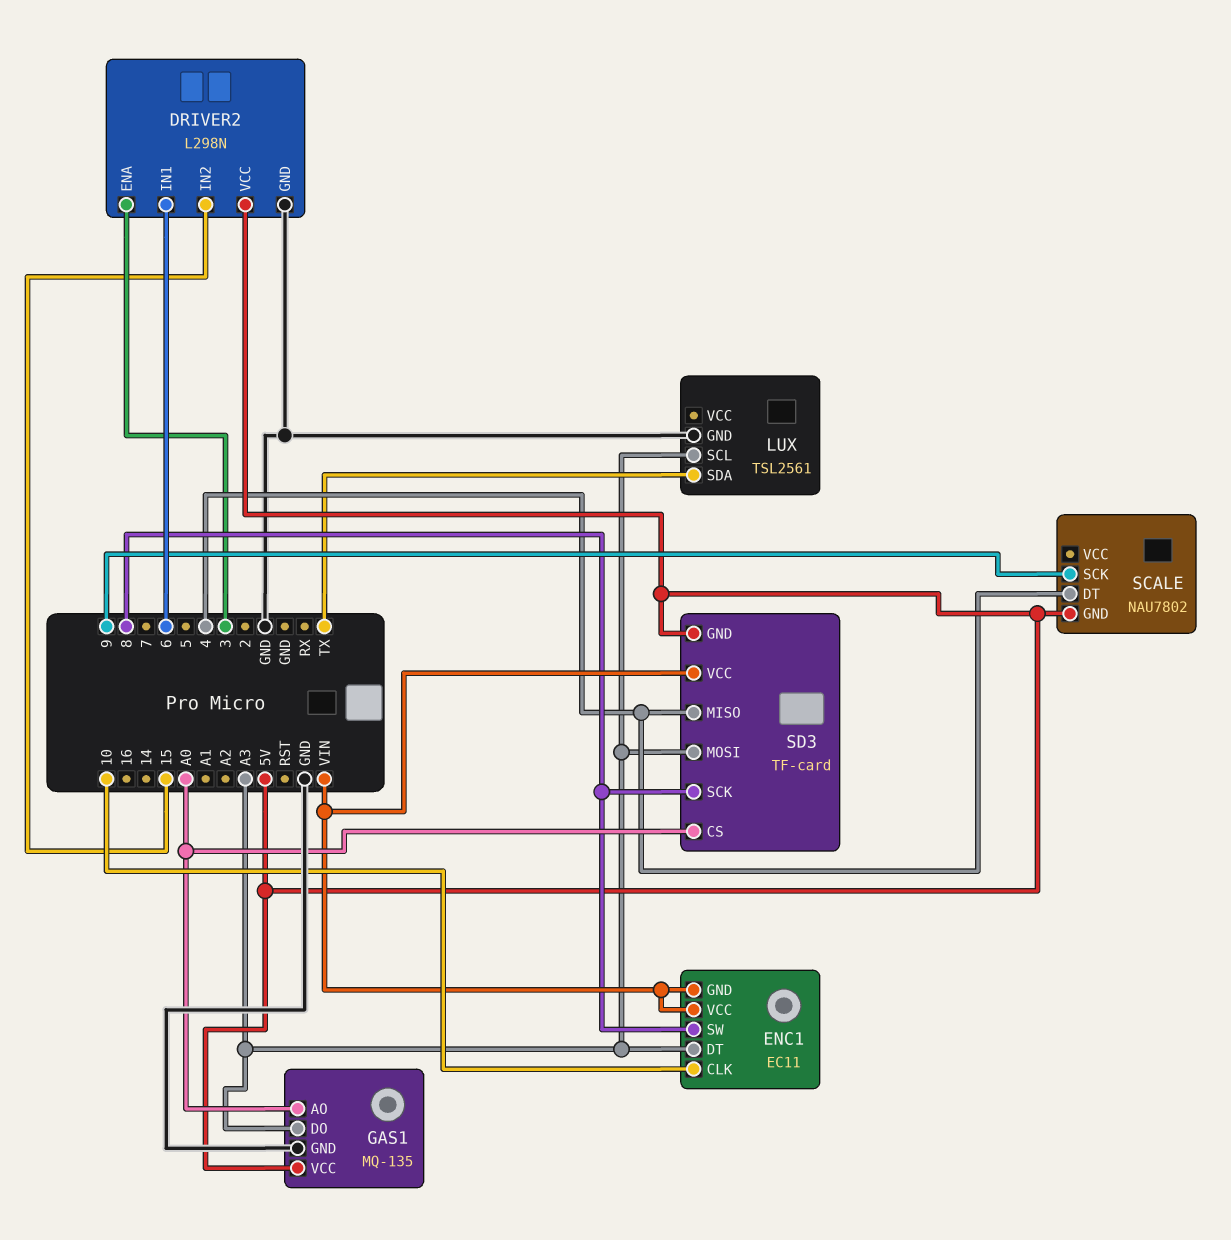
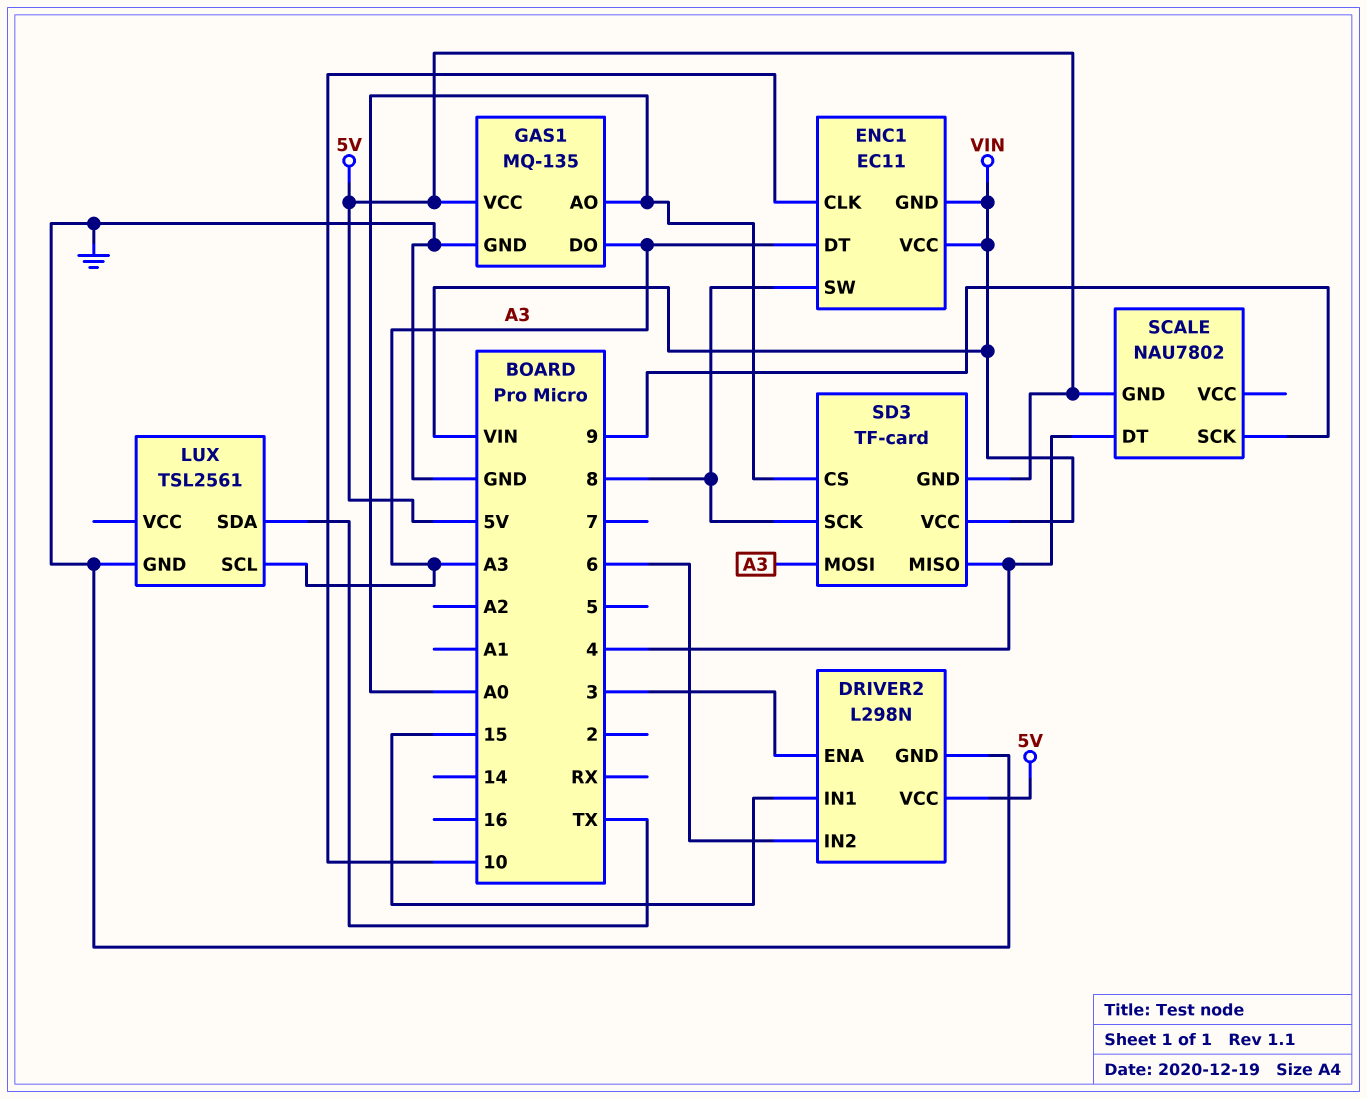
DRIVER2 pin IN1: 6 -> 15
DRIVER2 pin IN2: 15 -> 6

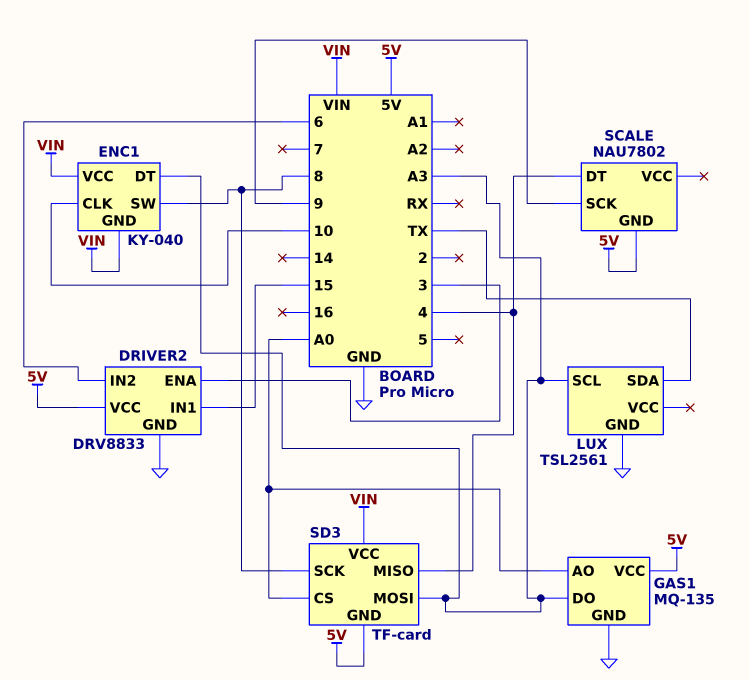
DRIVER2: L298N -> DRV8833
ENC1: EC11 -> KY-040

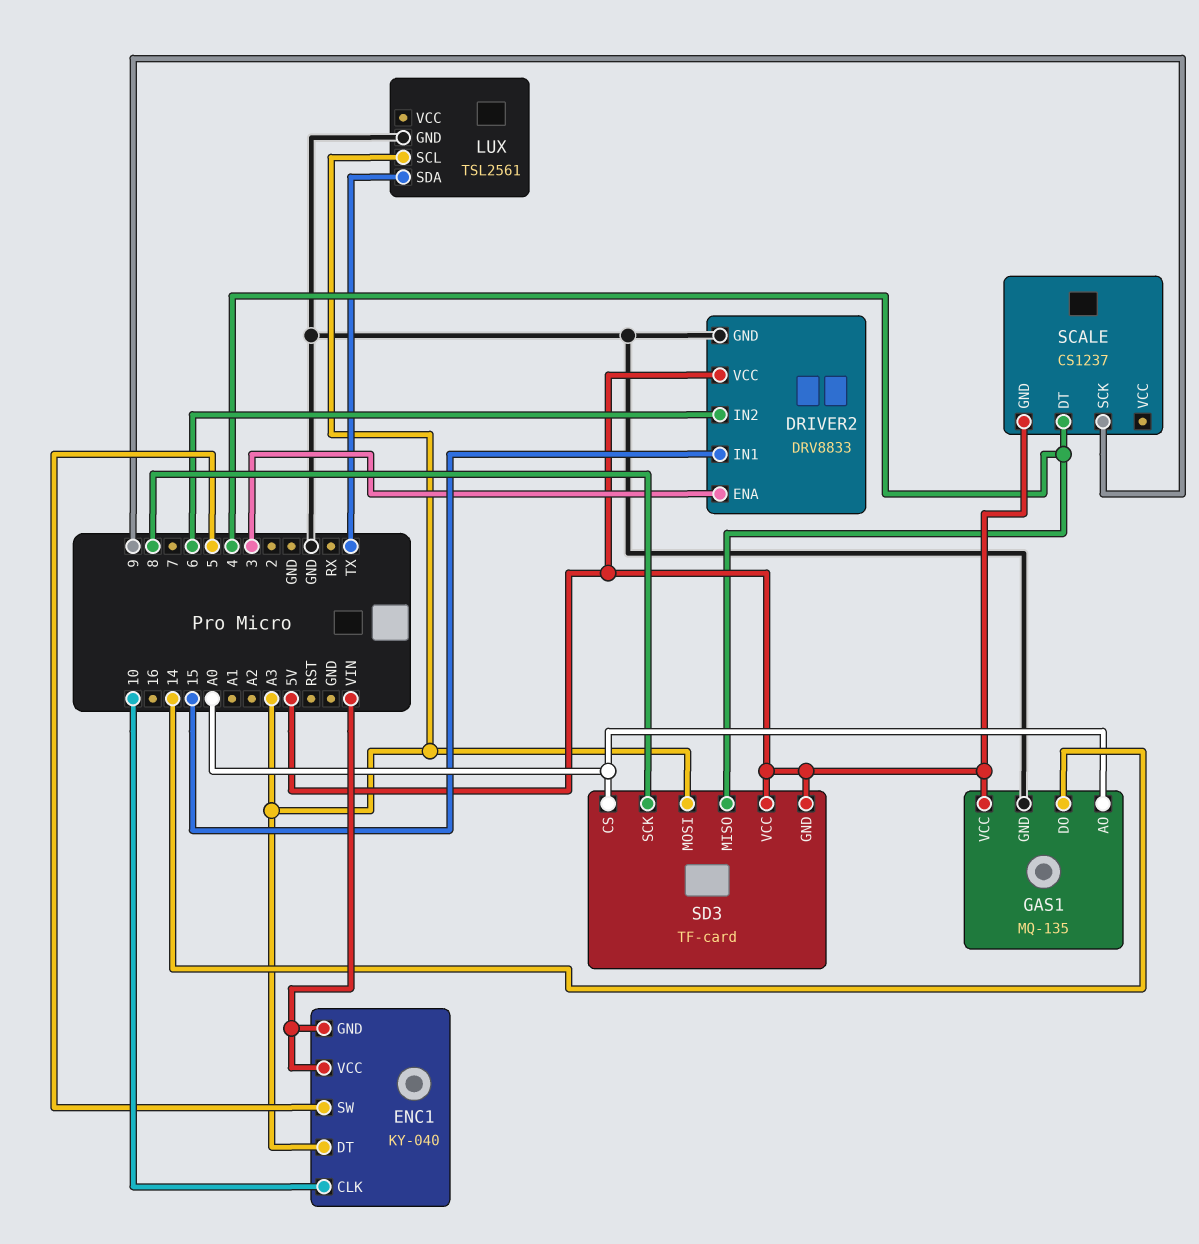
ENC1 pin SW: 8 -> 5
GAS1 pin DO: A3 -> 14
SCALE: NAU7802 -> CS1237
SD3 pin VCC: VIN -> 5V

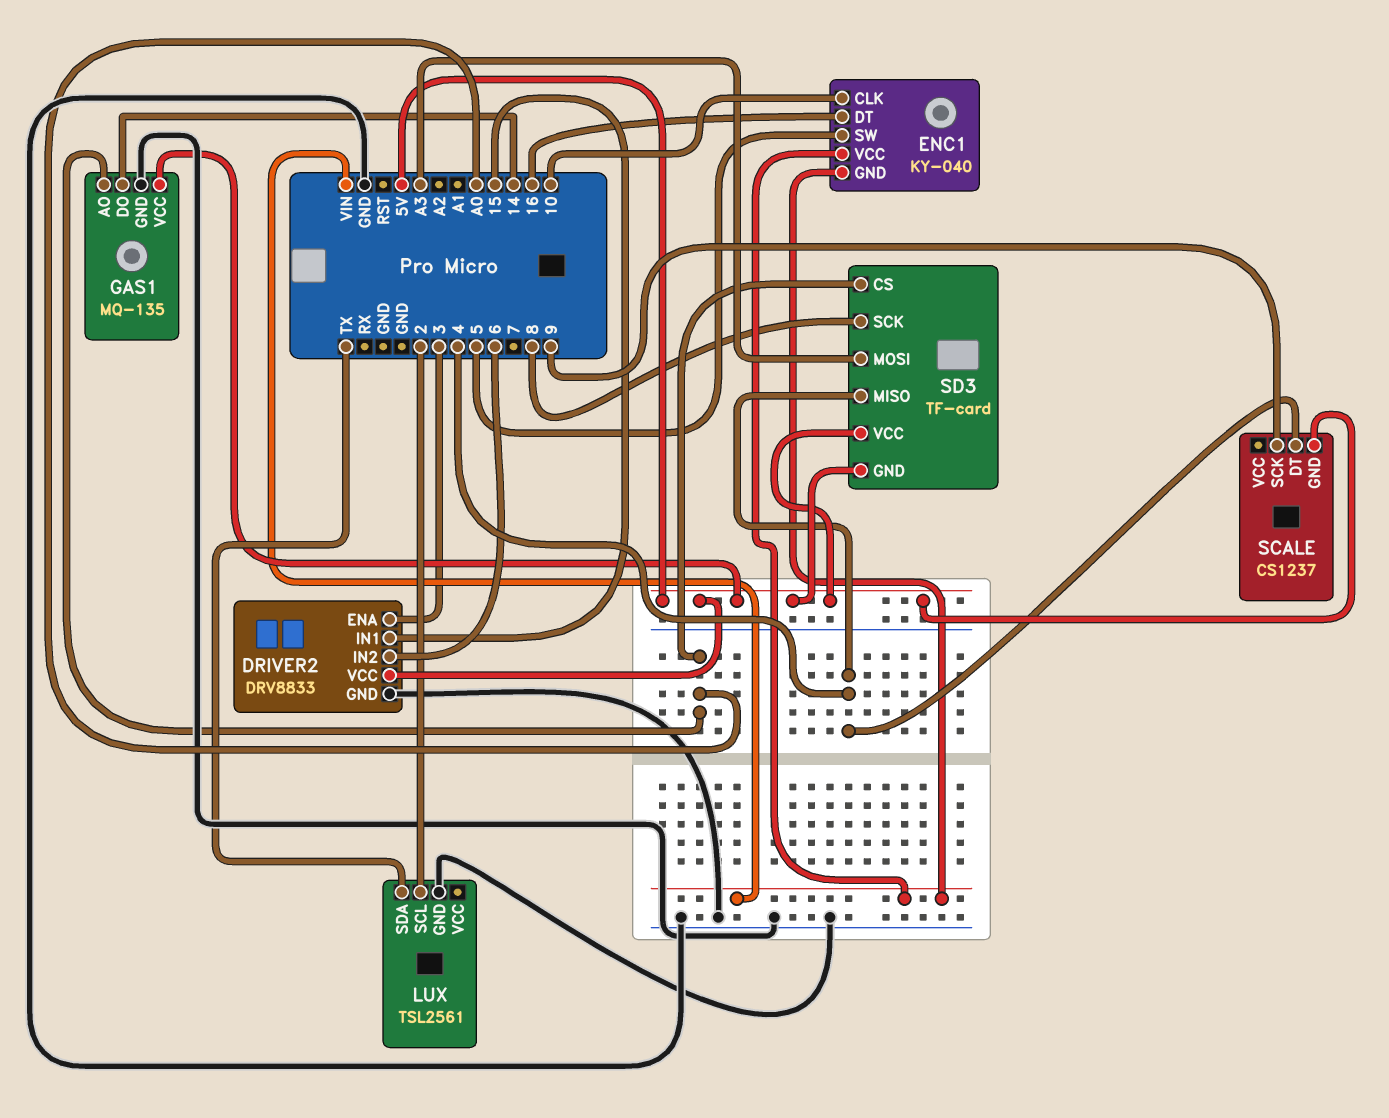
ENC1 pin DT: A3 -> 16
LUX pin SCL: A3 -> 2

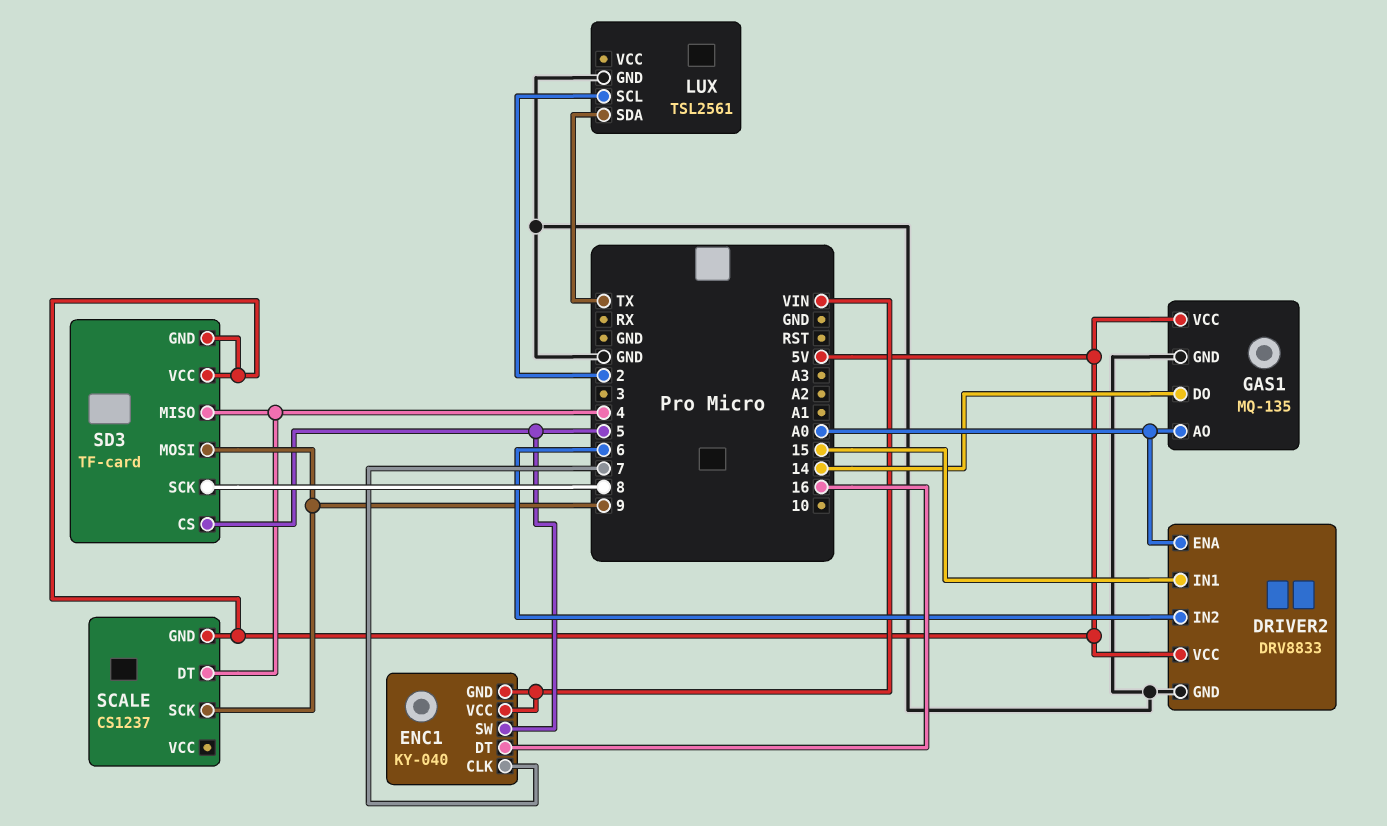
DRIVER2 pin ENA: 3 -> A0
ENC1 pin CLK: 10 -> 7
SD3 pin CS: A0 -> 5
SD3 pin MOSI: A3 -> 9

